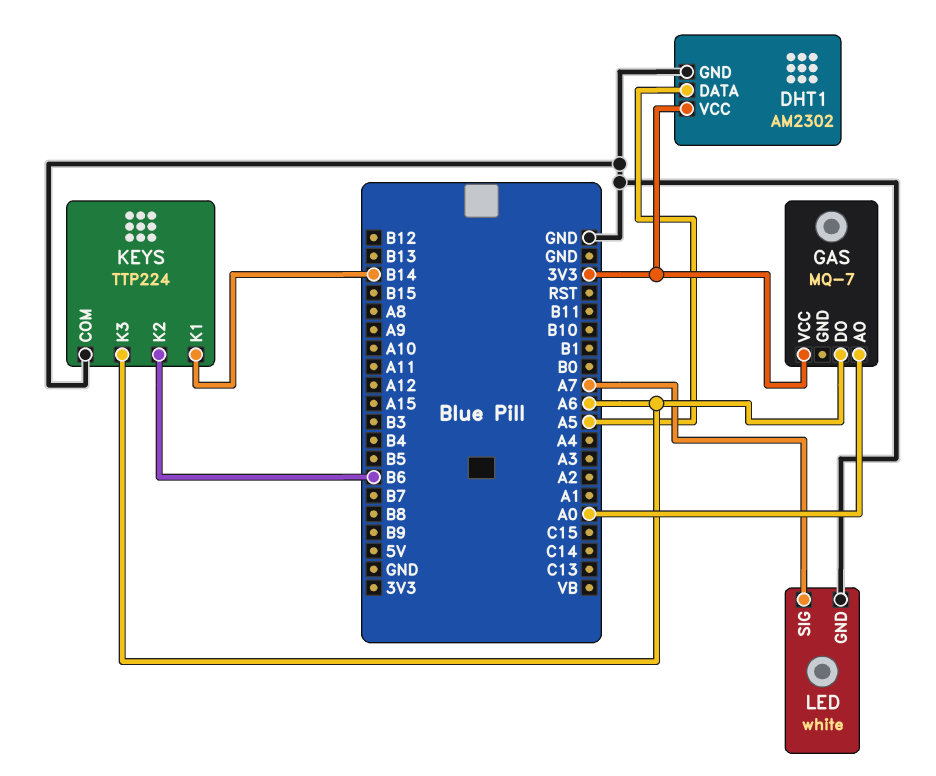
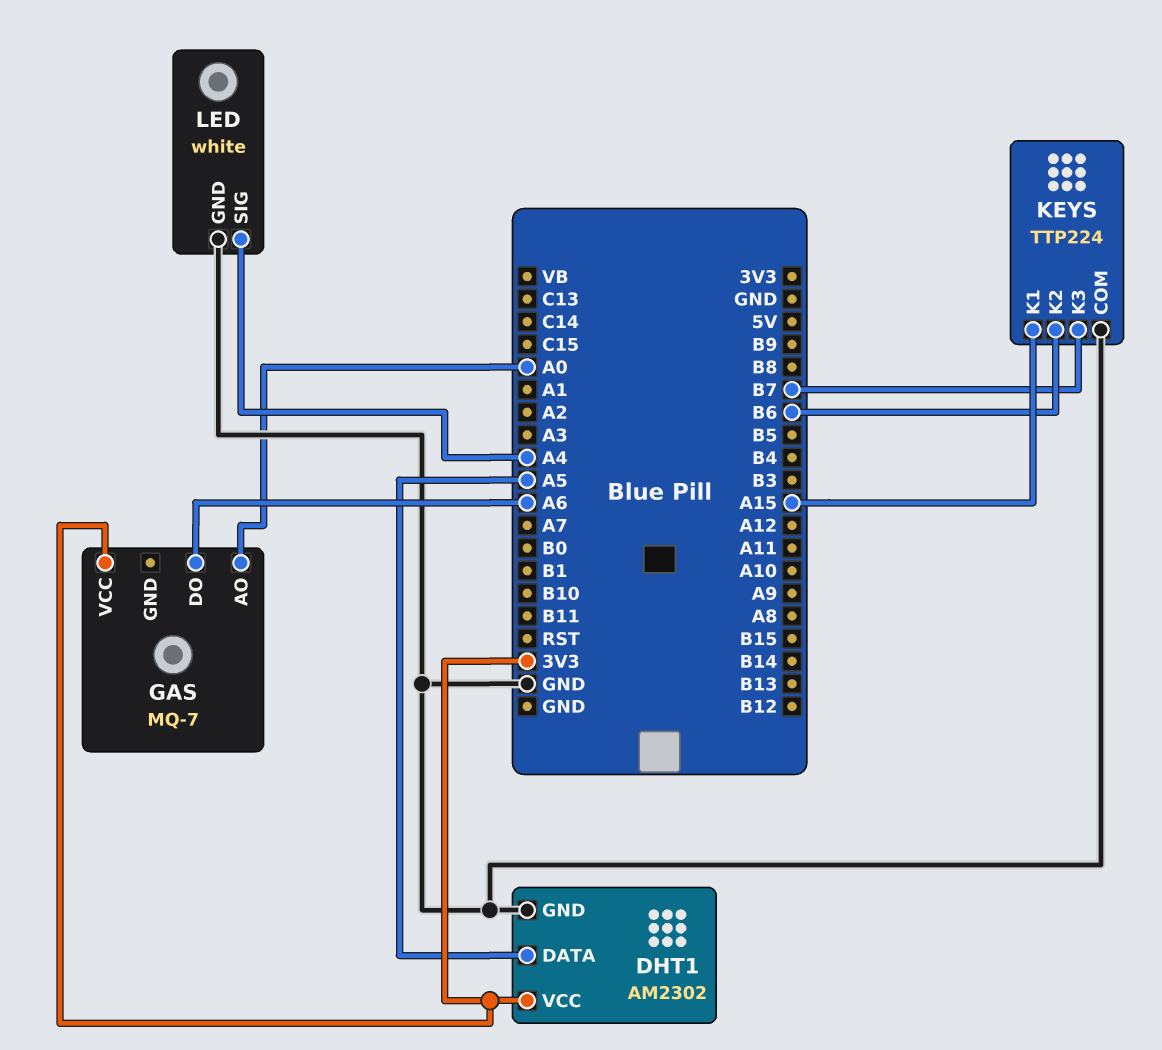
KEYS pin K1: B14 -> A15
KEYS pin K3: A6 -> B7
LED pin SIG: A7 -> A4

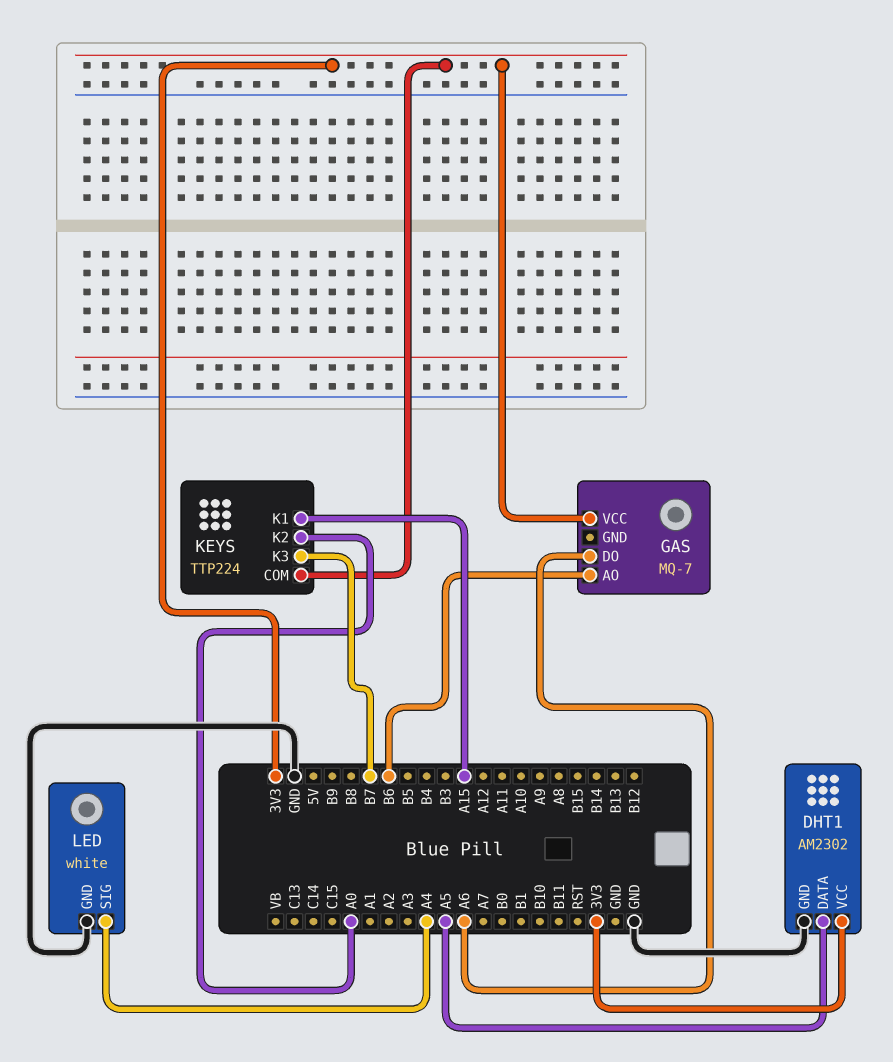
GAS pin AO: A0 -> B6
KEYS pin COM: GND -> 3V3
KEYS pin K2: B6 -> A0

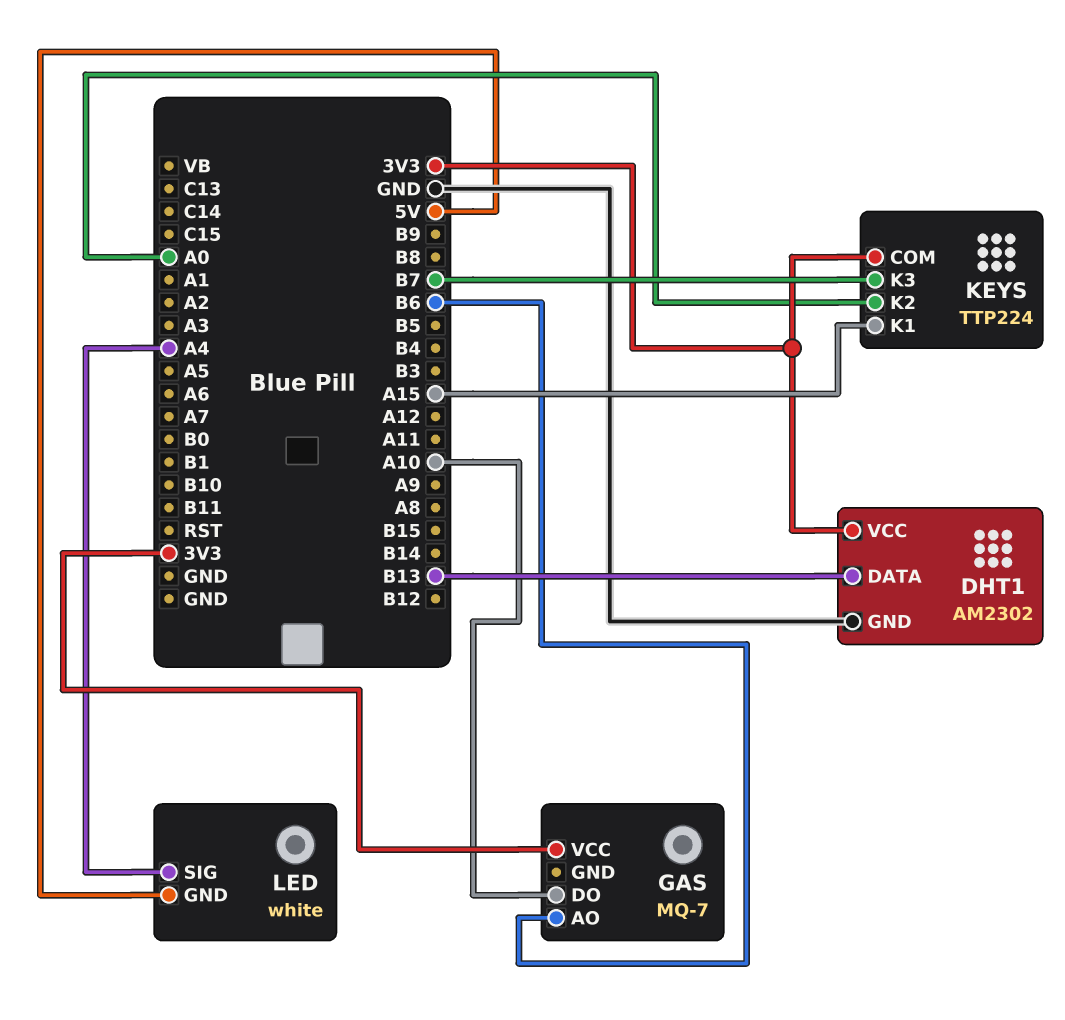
DHT1 pin DATA: A5 -> B13
GAS pin DO: A6 -> A10
LED pin GND: GND -> 5V

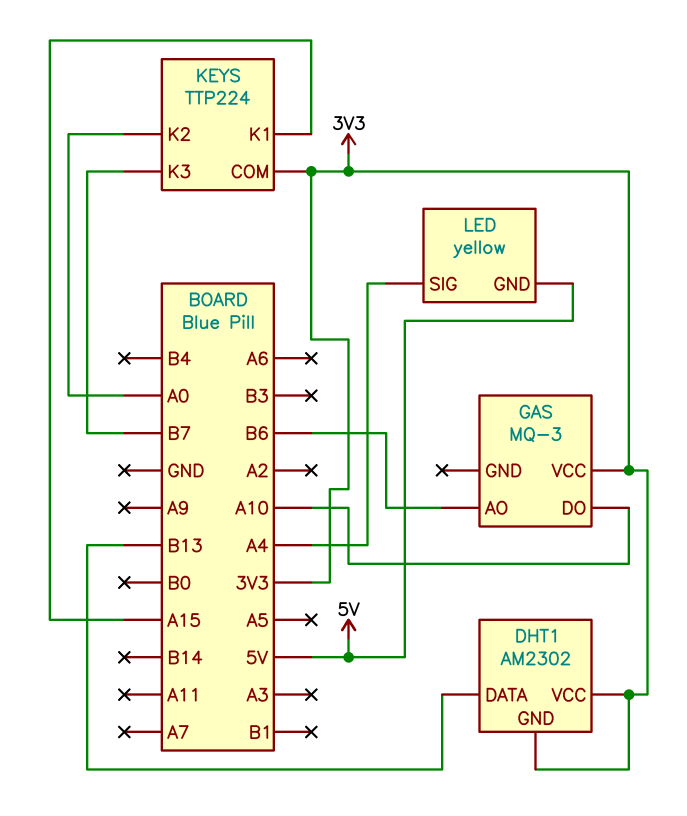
DHT1 pin GND: GND -> 3V3
GAS: MQ-7 -> MQ-3
LED: white -> yellow

